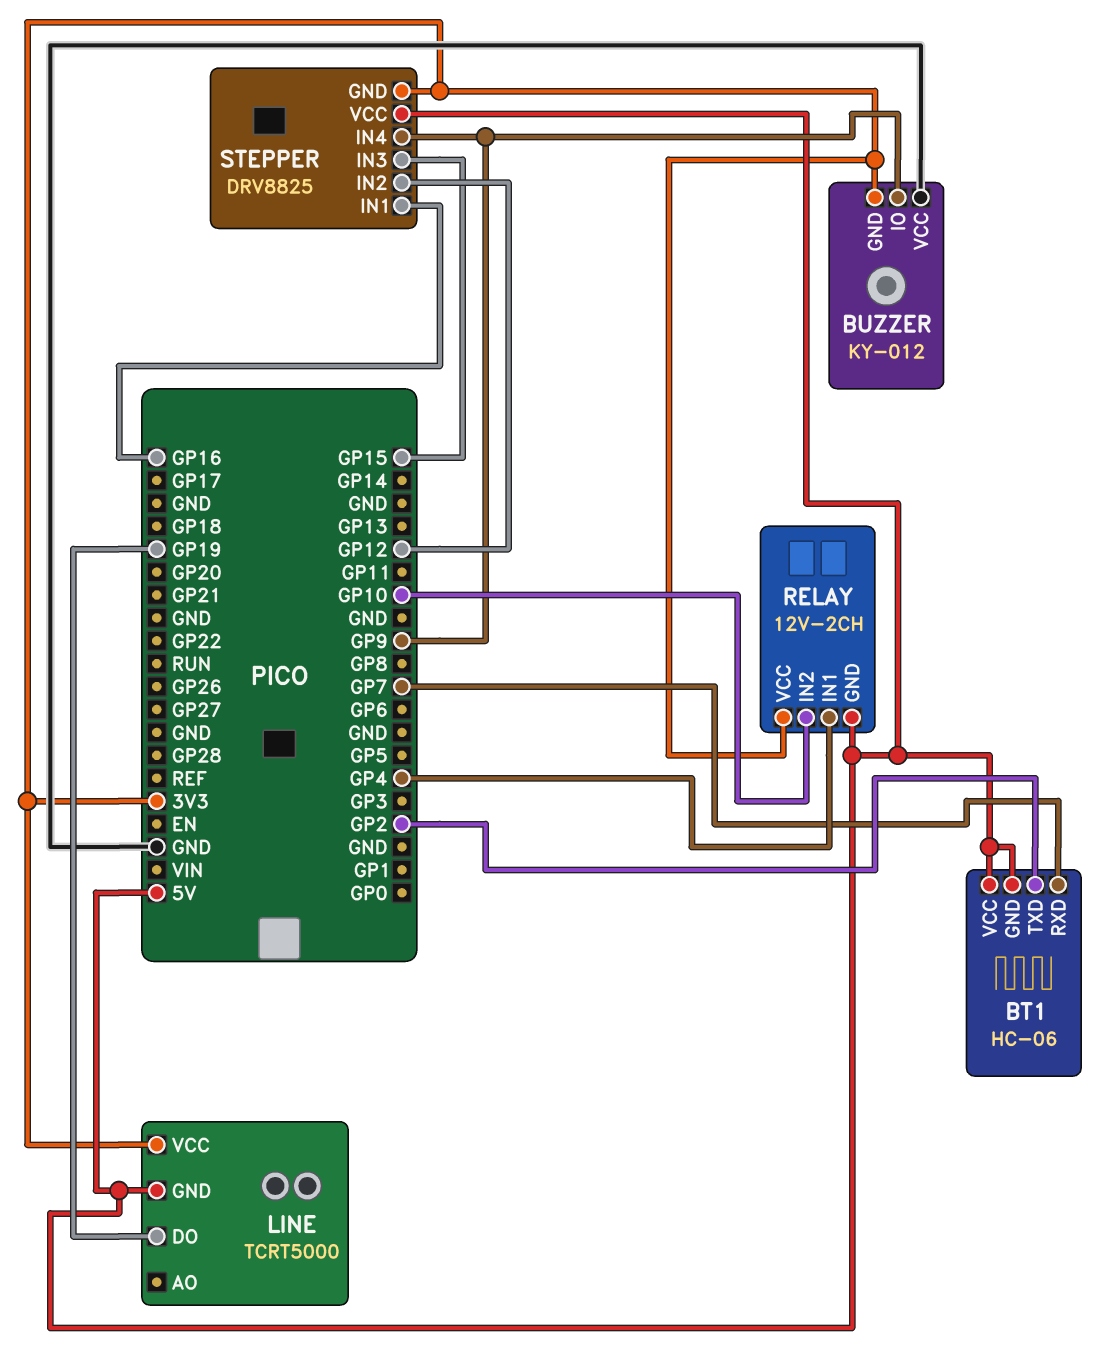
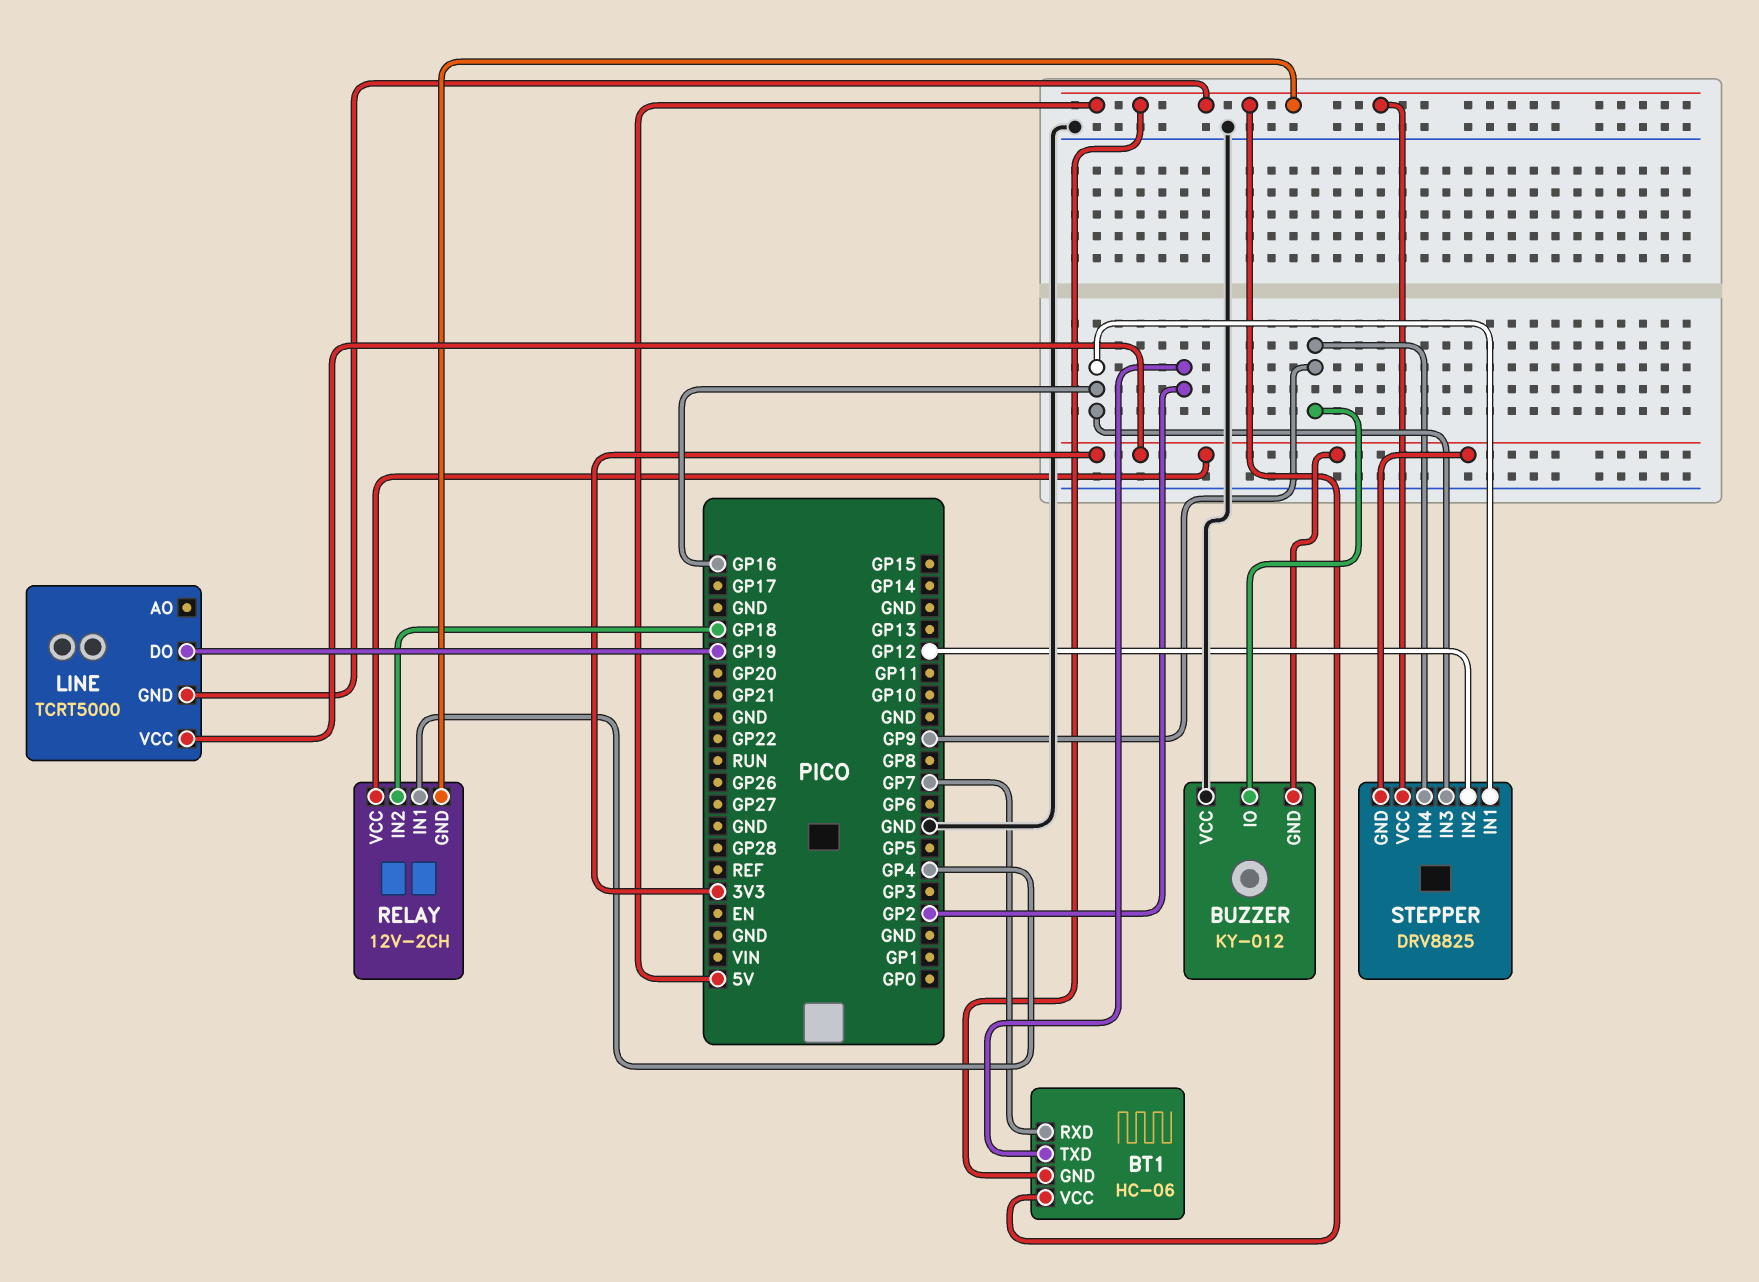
RELAY pin IN2: GP10 -> GP18
STEPPER pin IN3: GP15 -> GP16

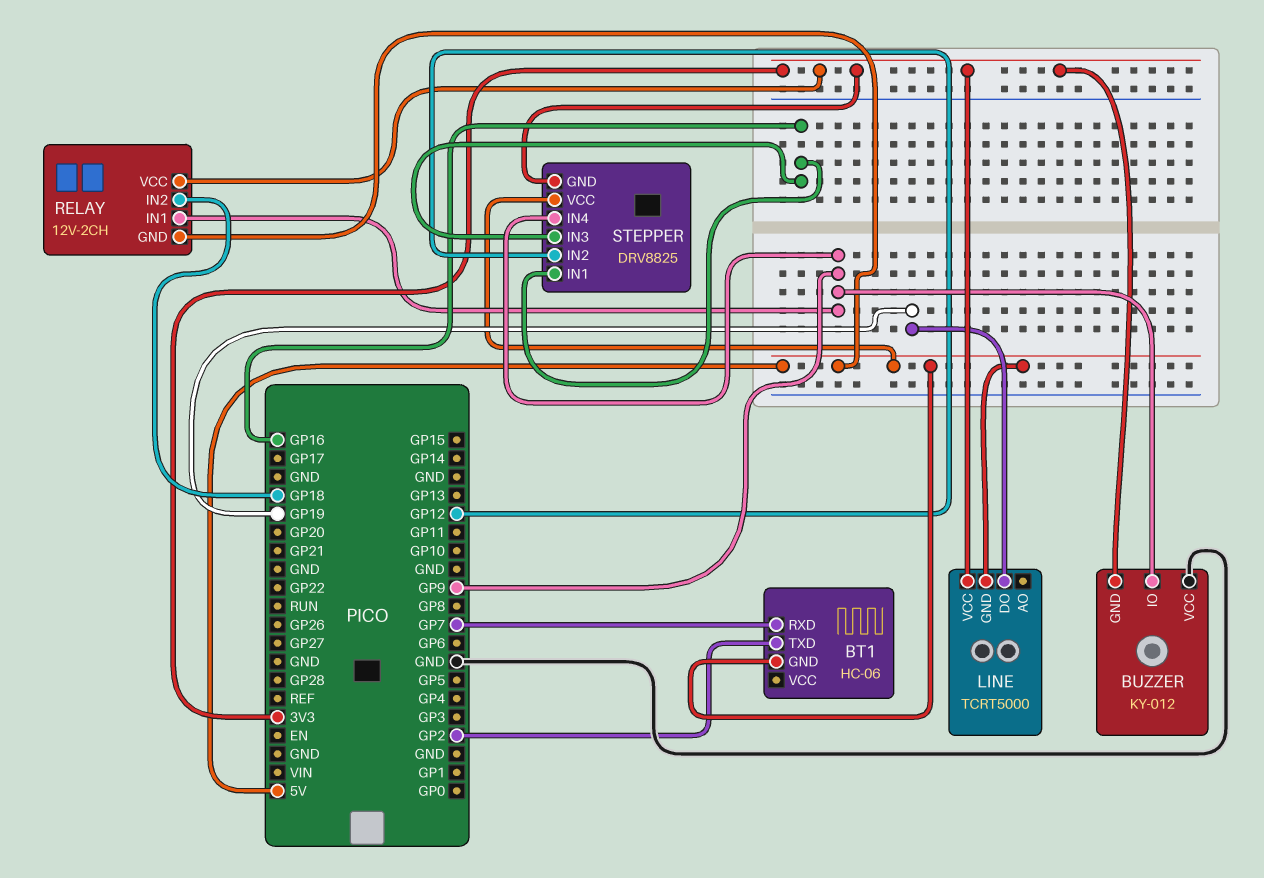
BT1 pin VCC: 5V -> none
RELAY pin IN1: GP4 -> GP9

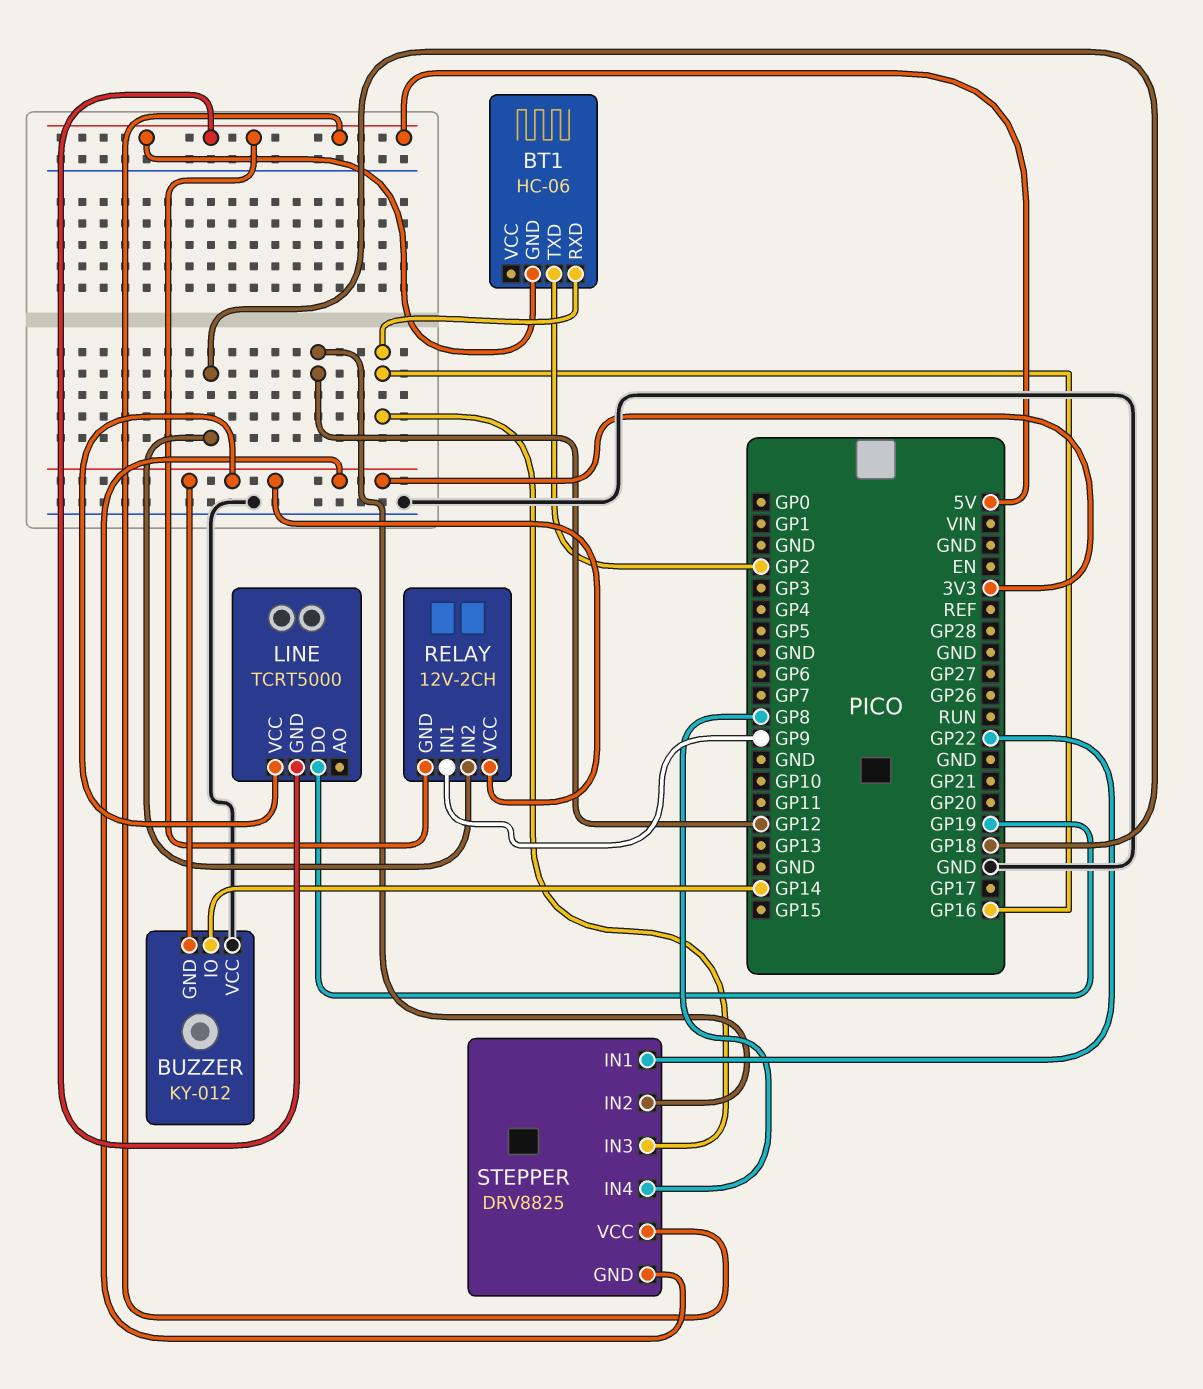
BT1 pin RXD: GP7 -> GP16
BUZZER pin IO: GP9 -> GP14
STEPPER pin IN1: GP16 -> GP22
STEPPER pin IN4: GP9 -> GP8

